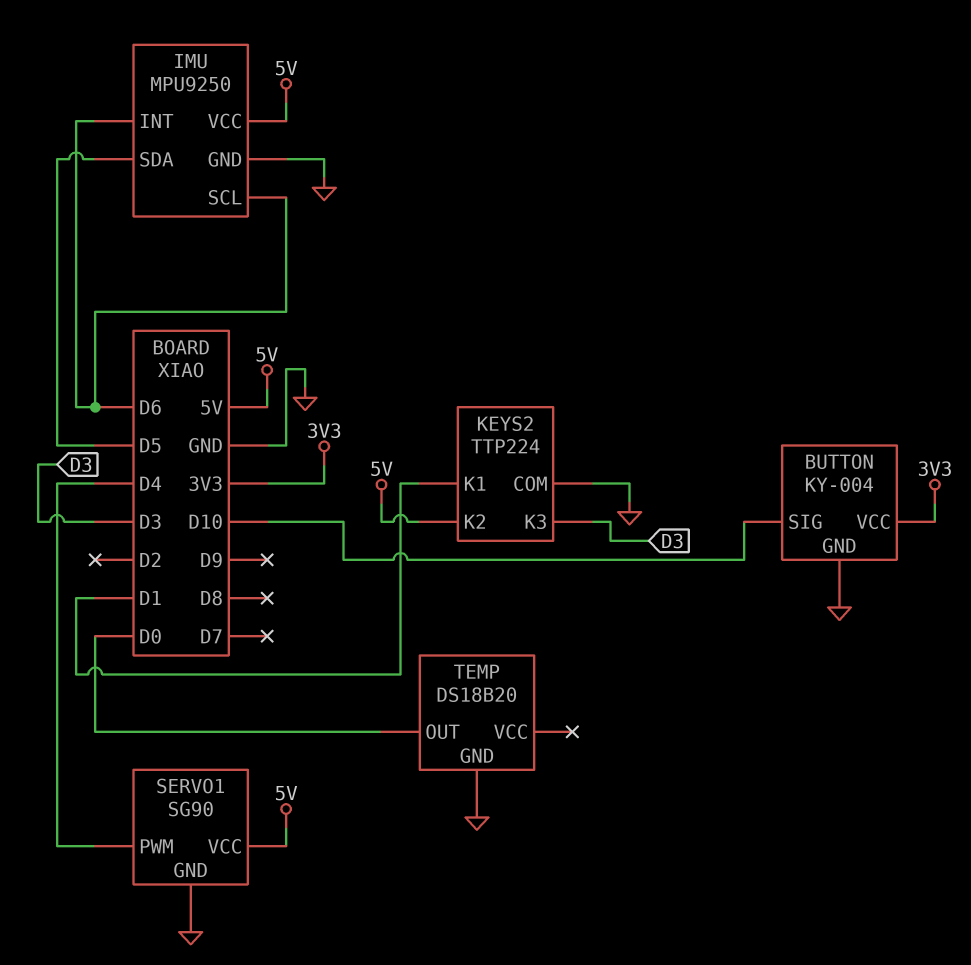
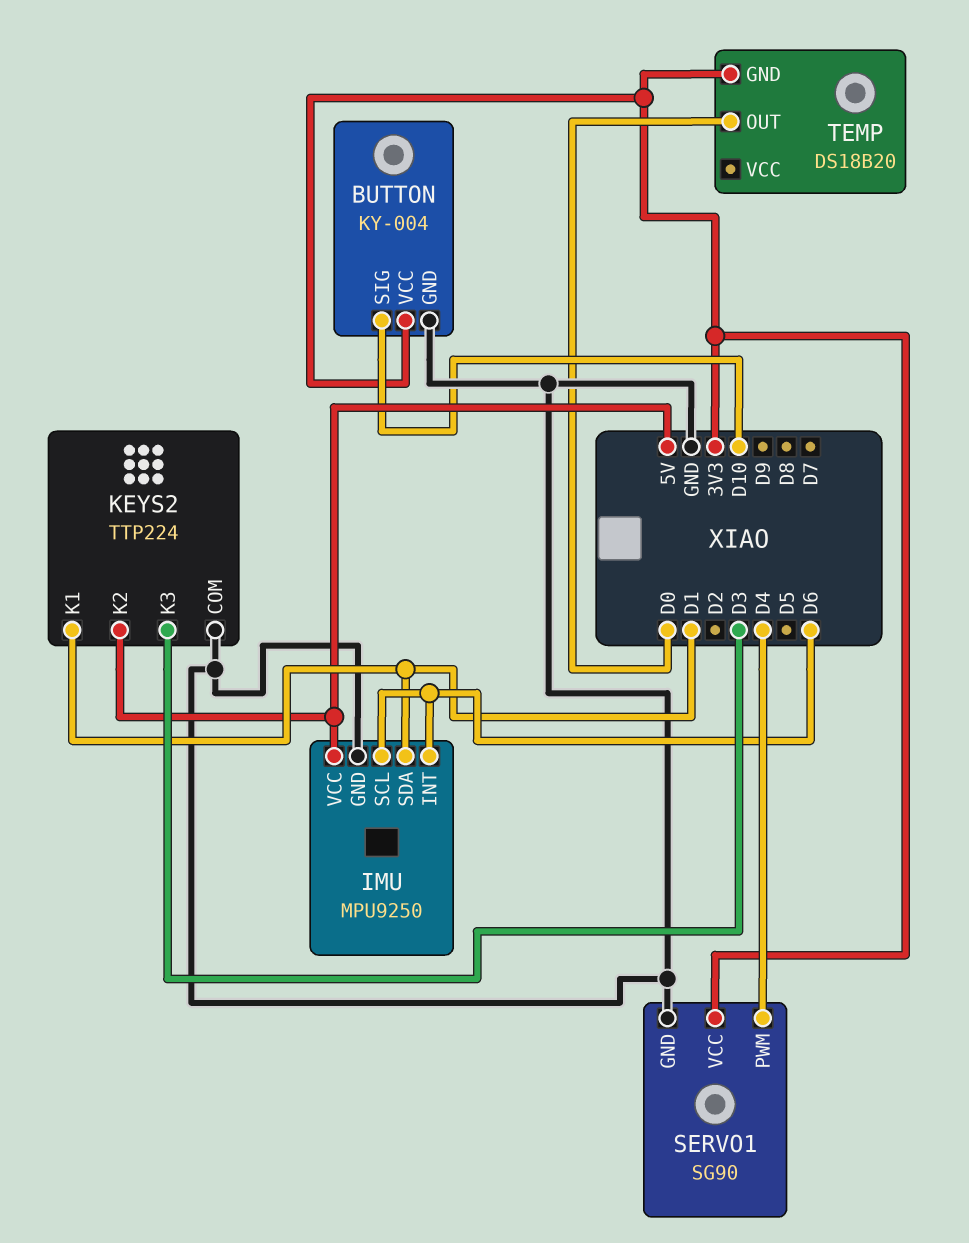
IMU pin SDA: D5 -> D1
SERVO1 pin VCC: 5V -> 3V3
TEMP pin GND: GND -> 3V3

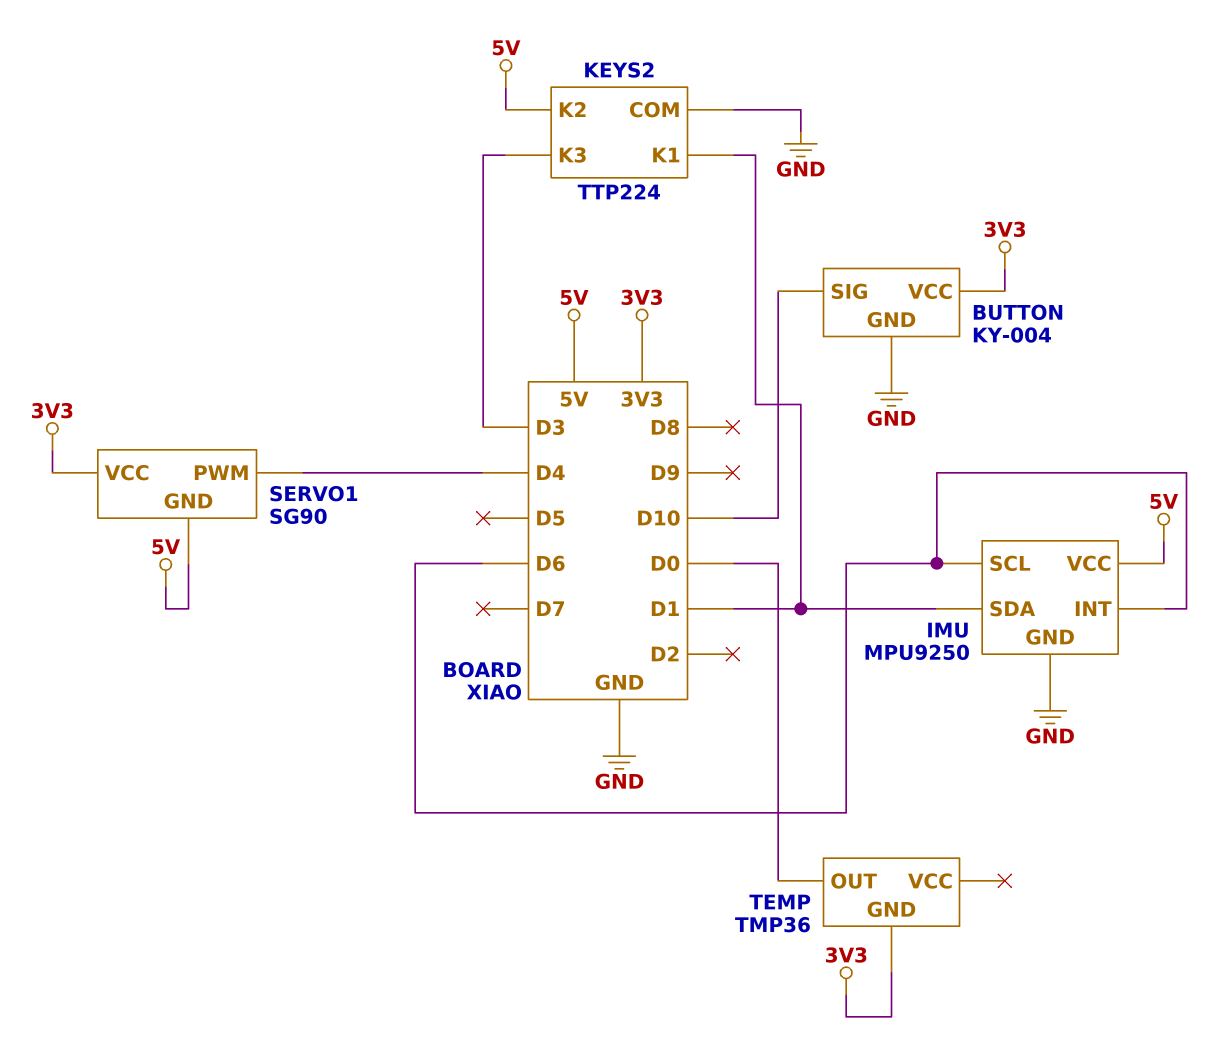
SERVO1 pin GND: GND -> 5V
TEMP: DS18B20 -> TMP36

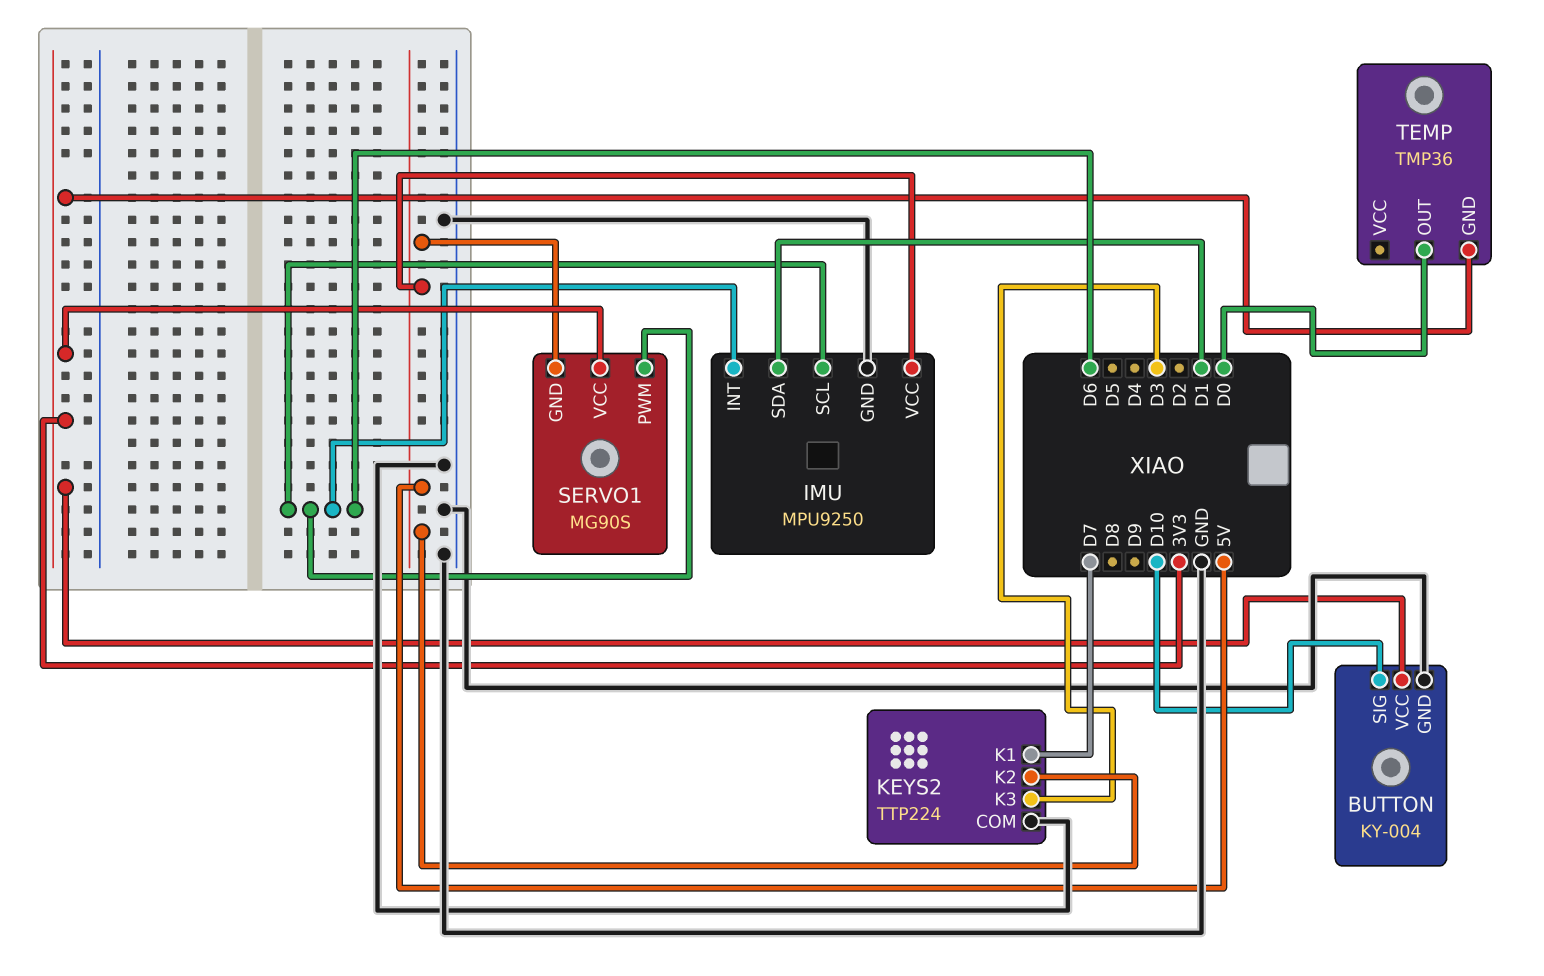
KEYS2 pin K1: D1 -> D7
SERVO1: SG90 -> MG90S
SERVO1 pin PWM: D4 -> D6

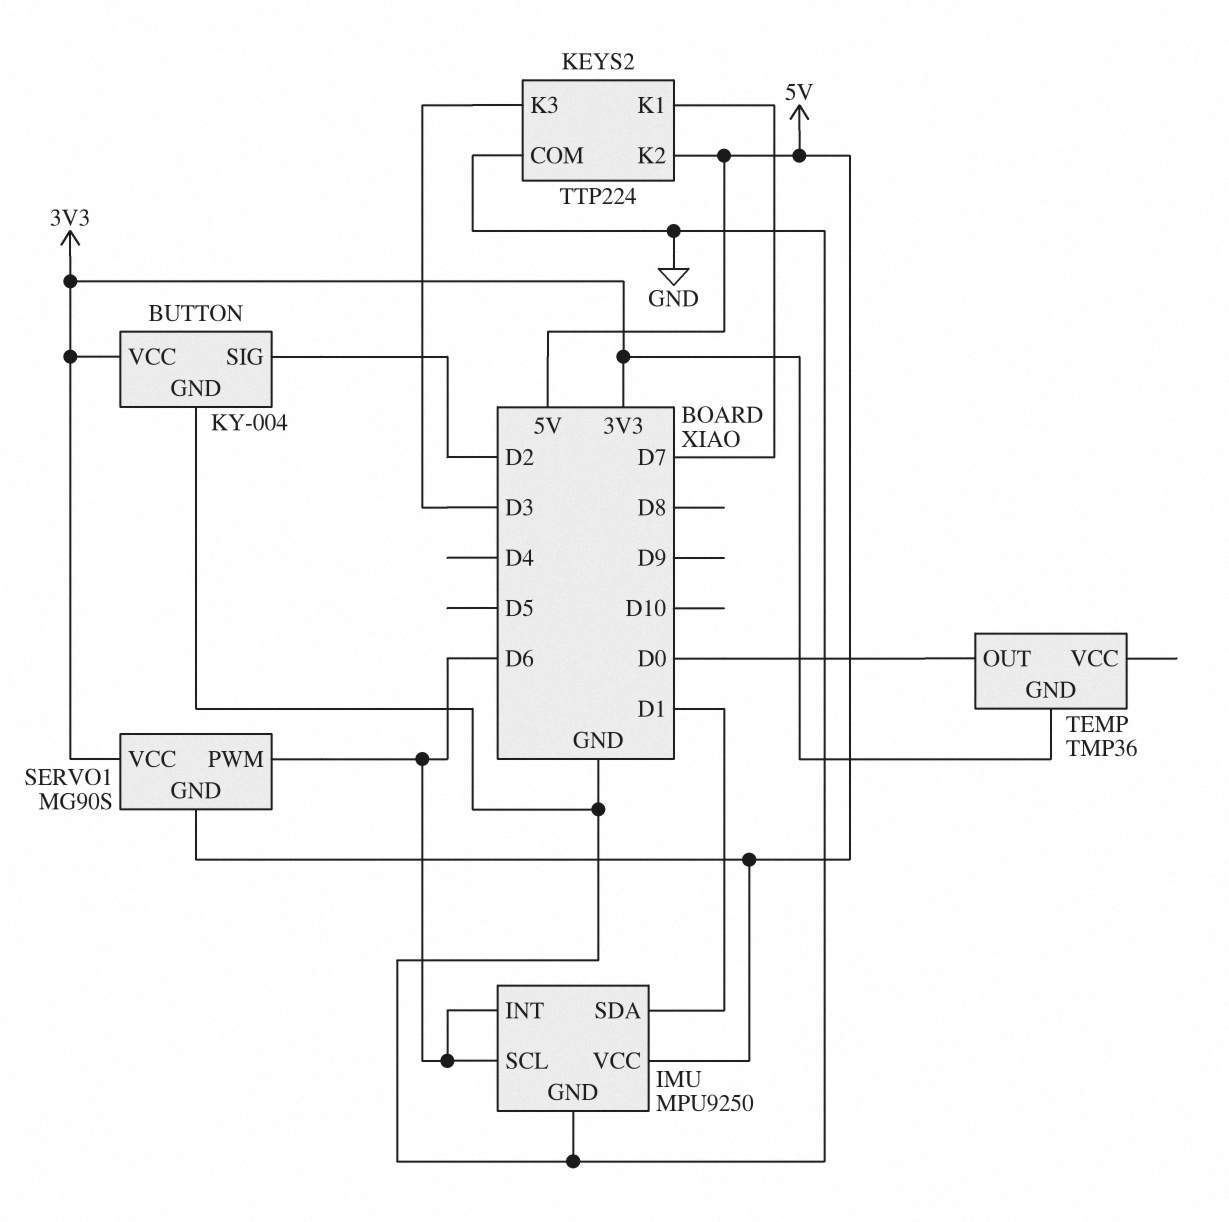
BUTTON pin SIG: D10 -> D2

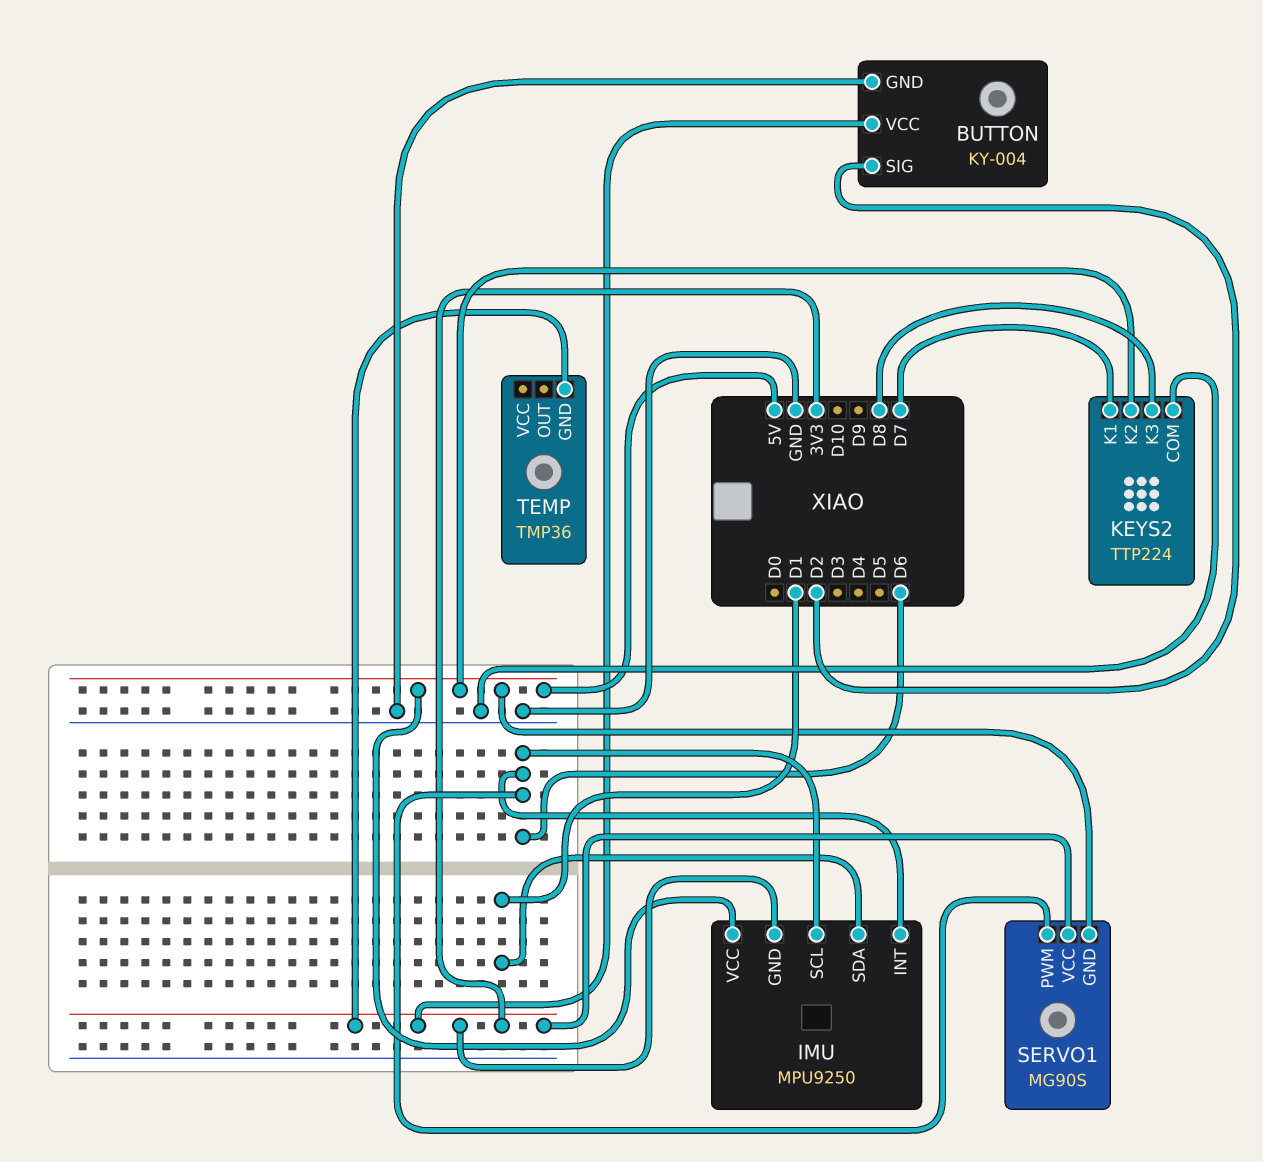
IMU pin GND: GND -> 3V3
KEYS2 pin K3: D3 -> D8
TEMP pin OUT: D0 -> none

